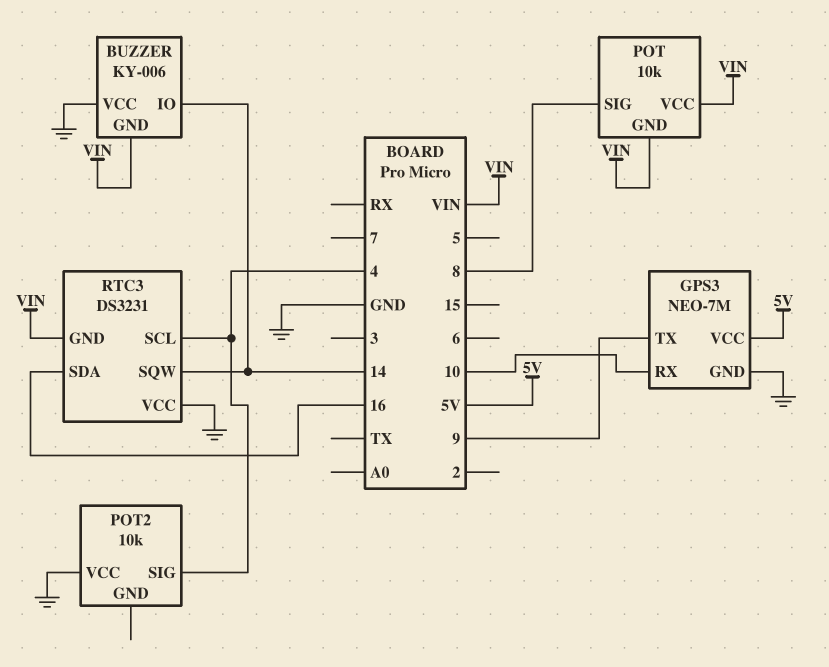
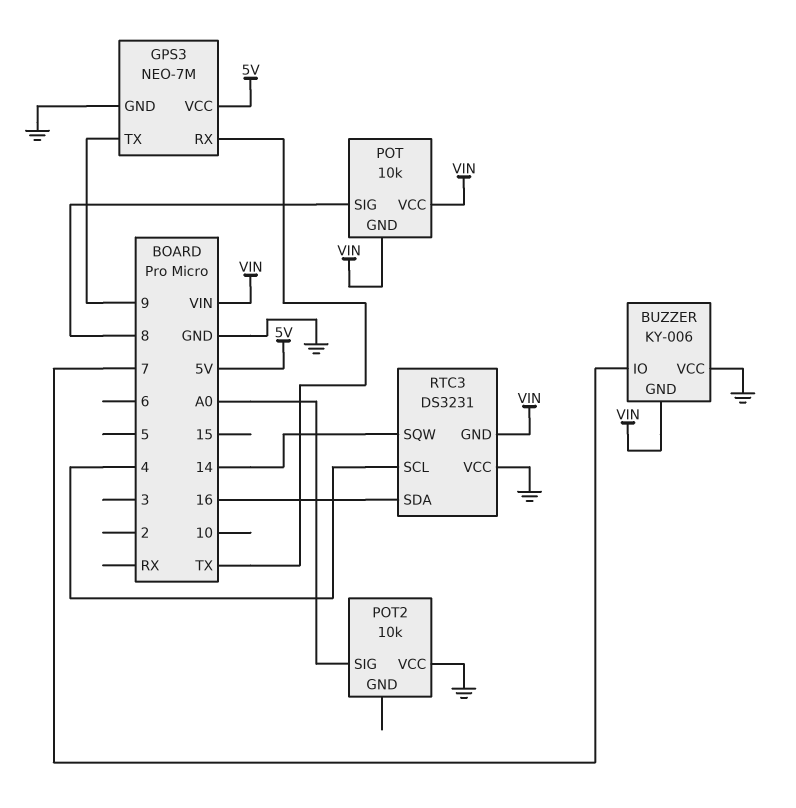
BUZZER pin IO: 14 -> 7
GPS3 pin RX: 10 -> TX
POT2 pin SIG: 4 -> A0

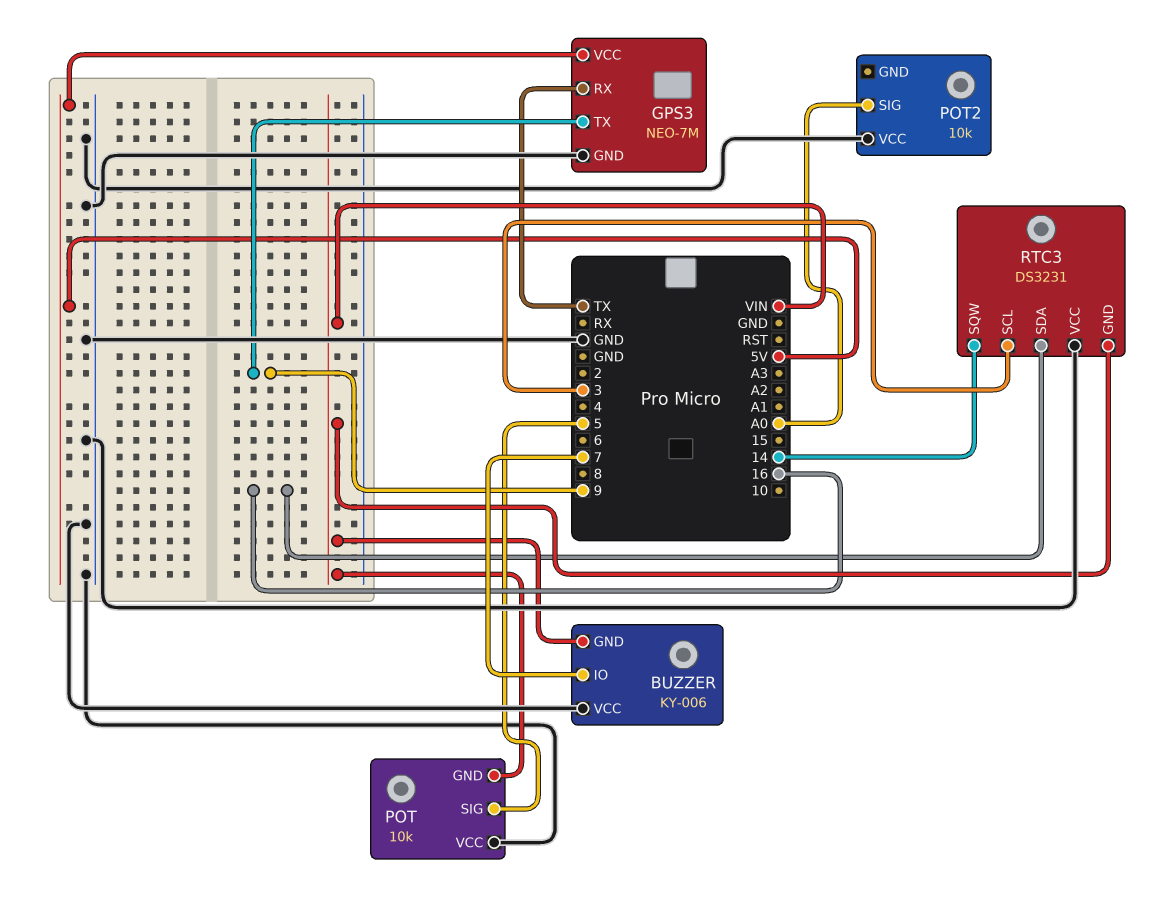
POT pin SIG: 8 -> 5
POT pin VCC: VIN -> GND
RTC3 pin SCL: 4 -> 3

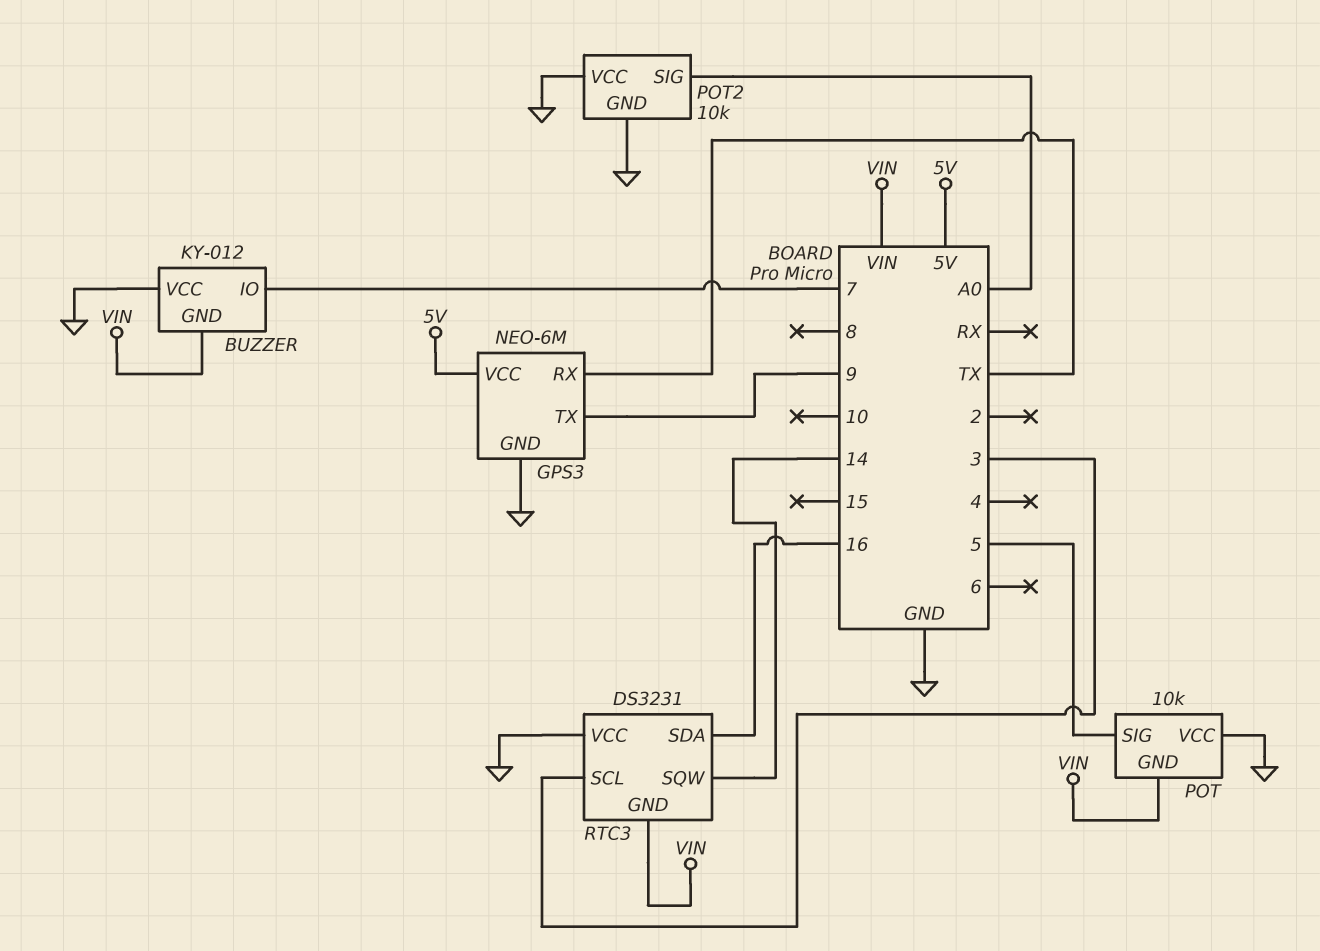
BUZZER: KY-006 -> KY-012
GPS3: NEO-7M -> NEO-6M
POT2 pin GND: none -> GND

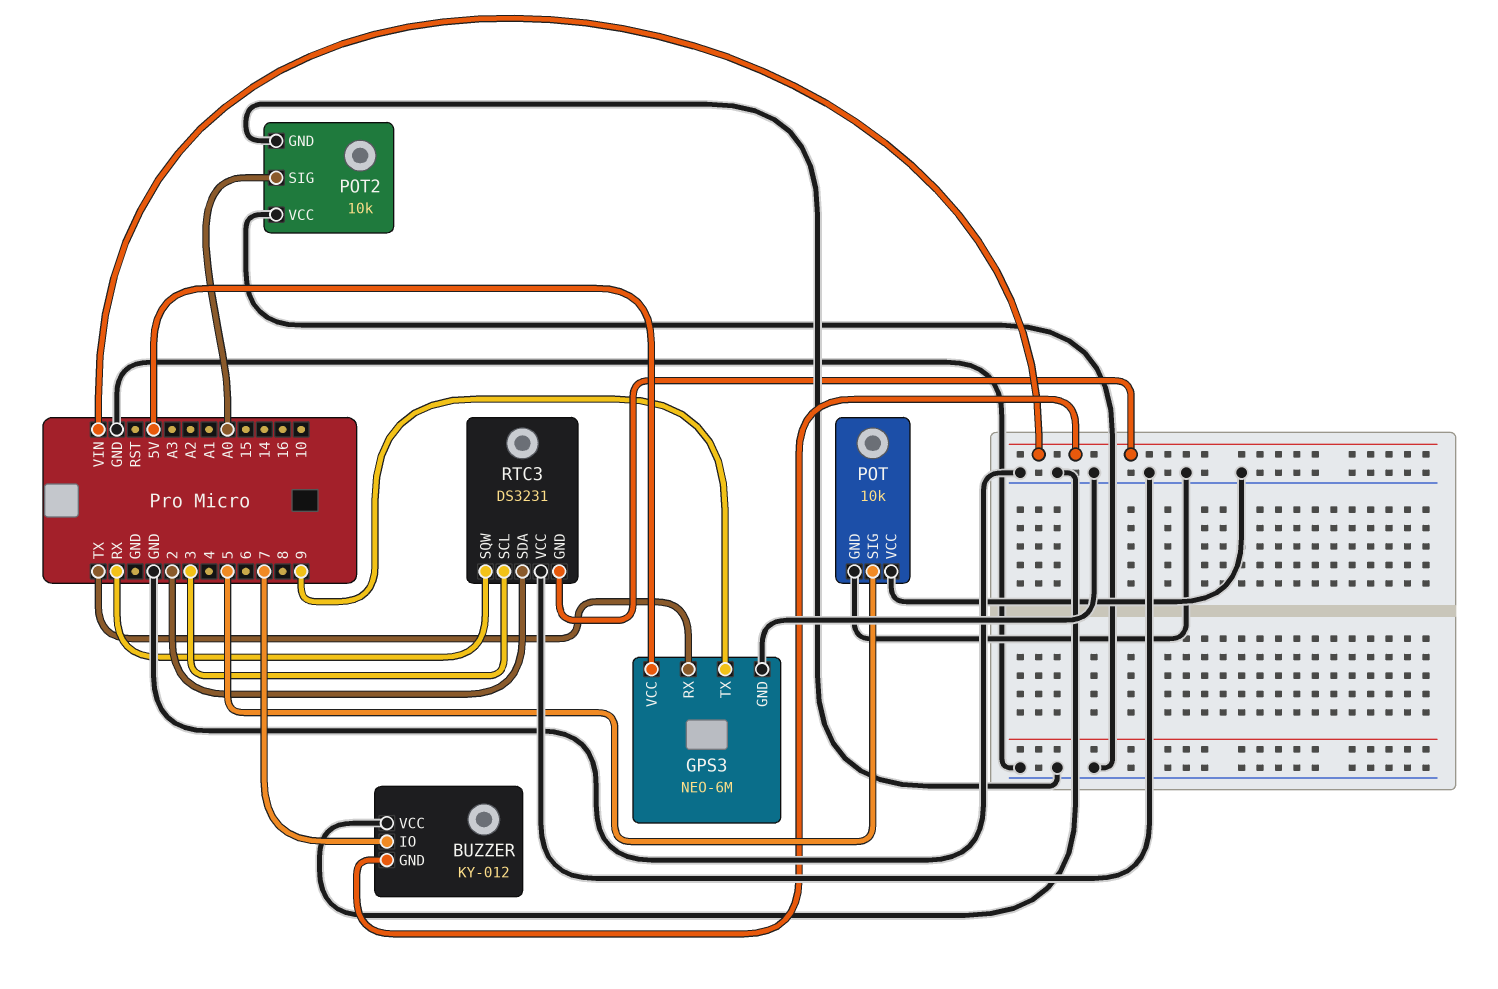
POT pin GND: VIN -> GND
RTC3 pin SDA: 16 -> 2
RTC3 pin SQW: 14 -> RX

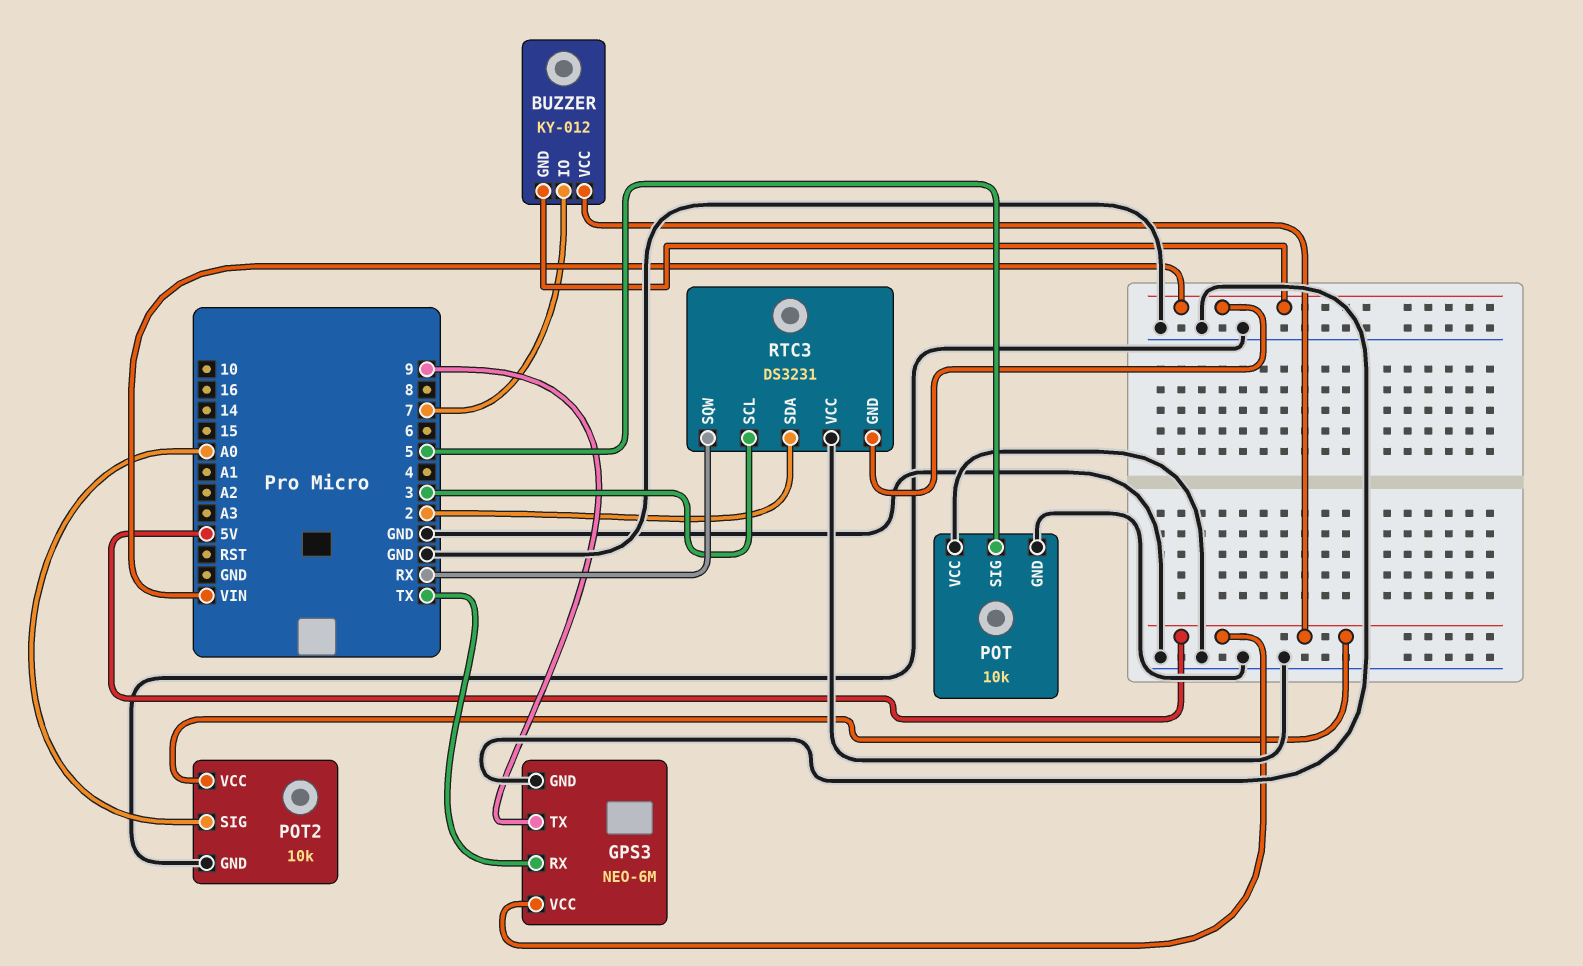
BUZZER pin VCC: GND -> 5V
POT2 pin VCC: GND -> 5V

